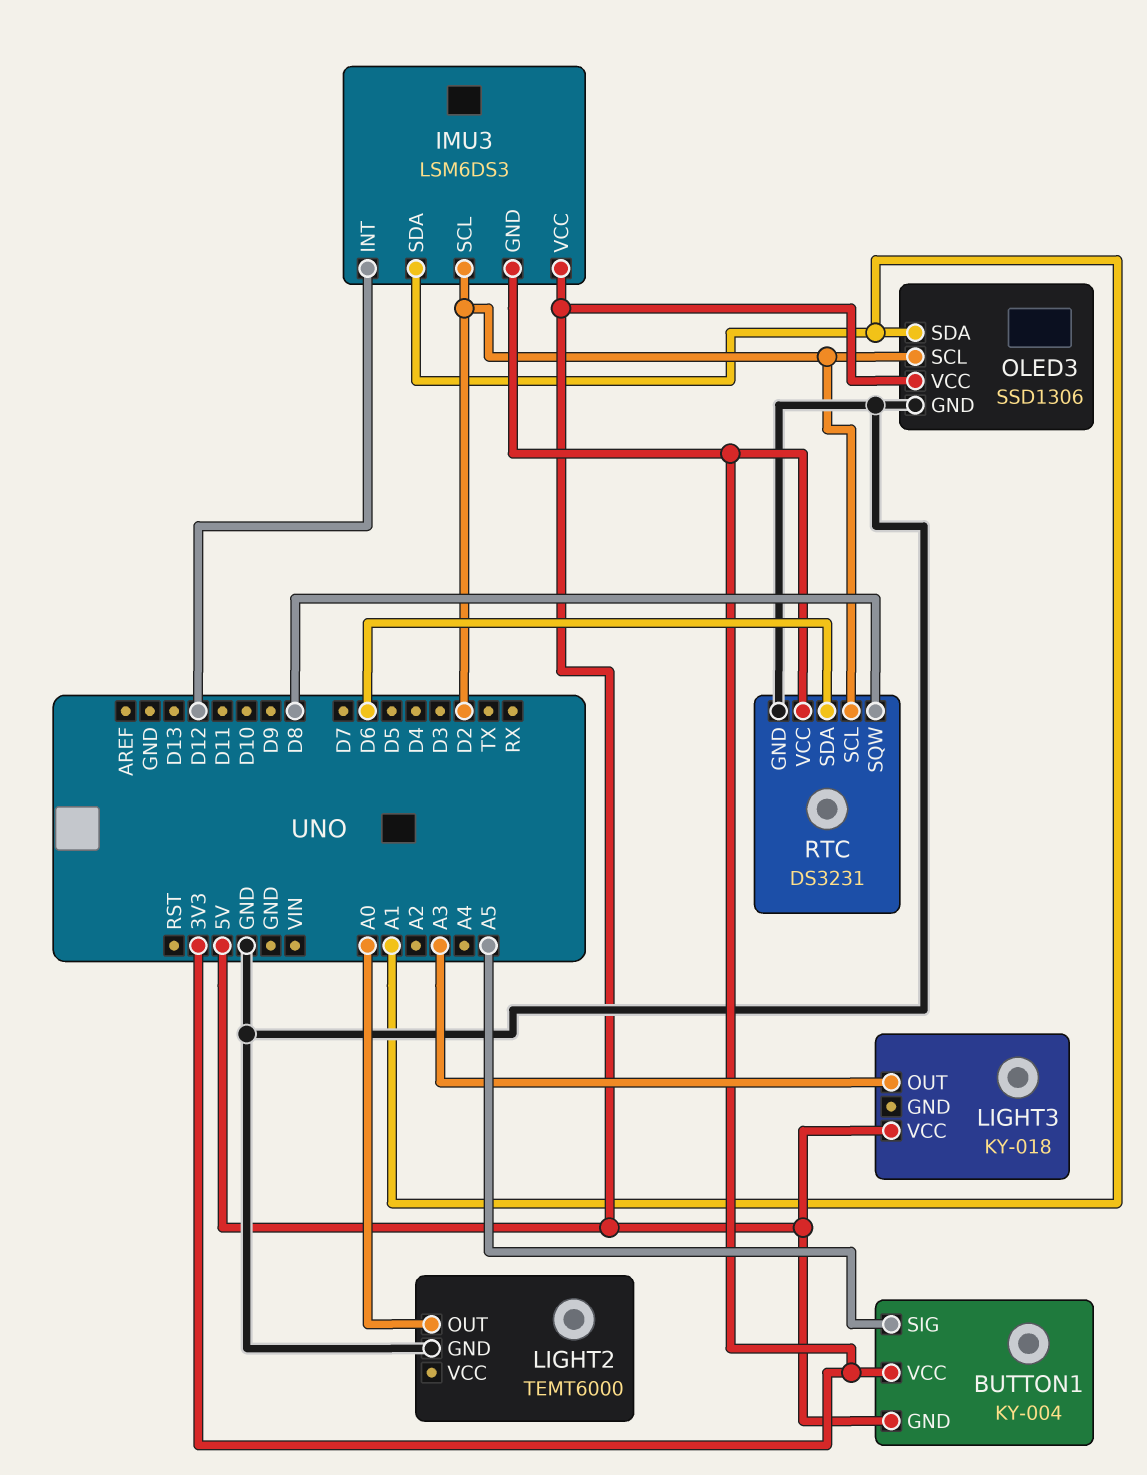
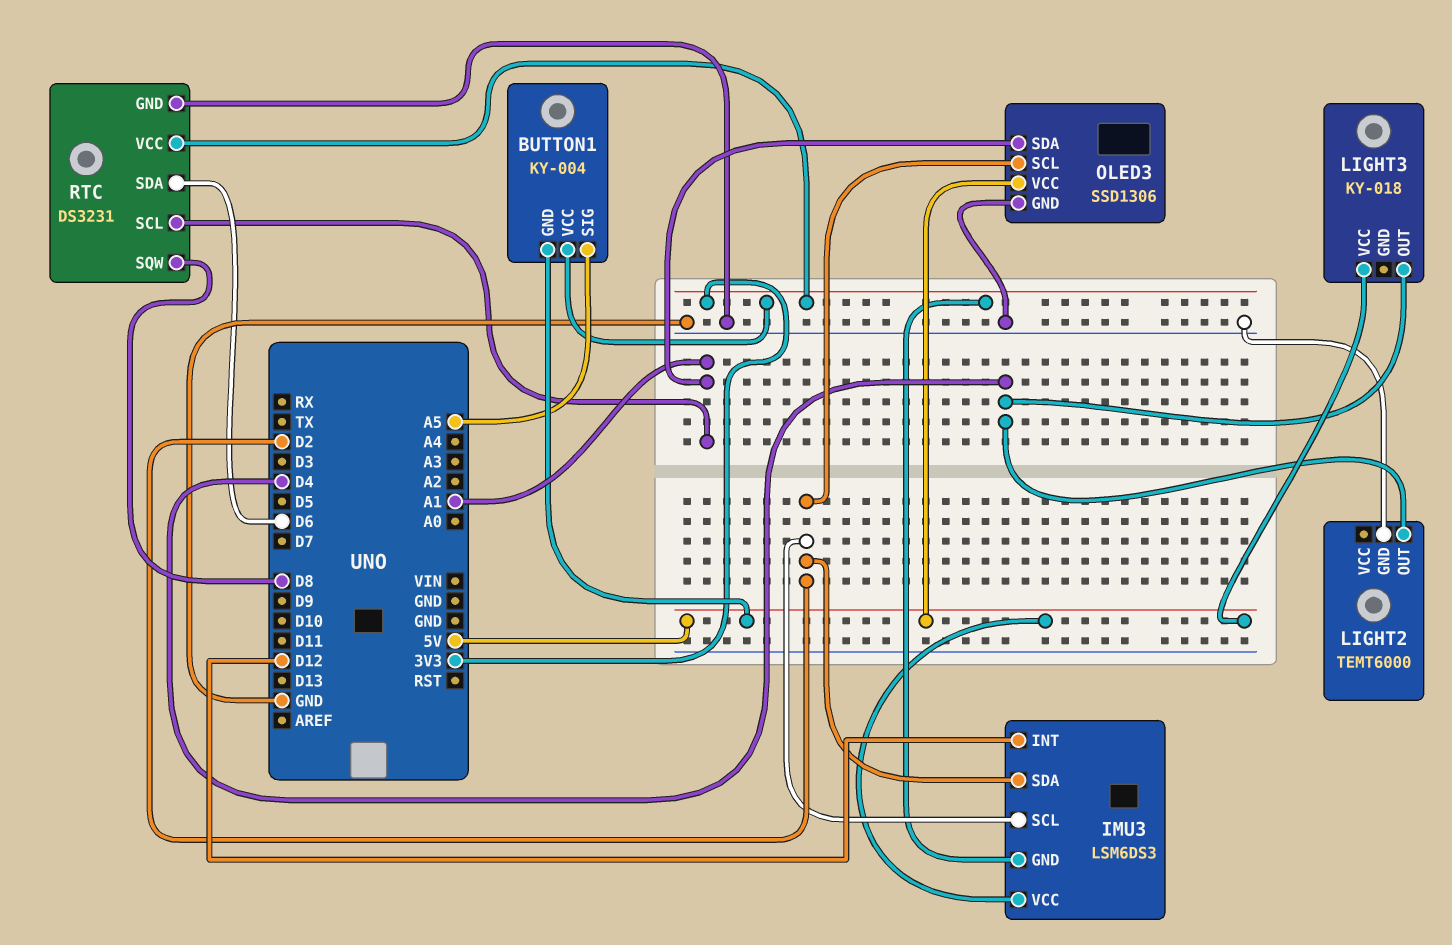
IMU3 pin SDA: A1 -> D2
LIGHT2 pin OUT: A0 -> D4
LIGHT3 pin OUT: A3 -> D4
RTC pin SCL: D2 -> A1

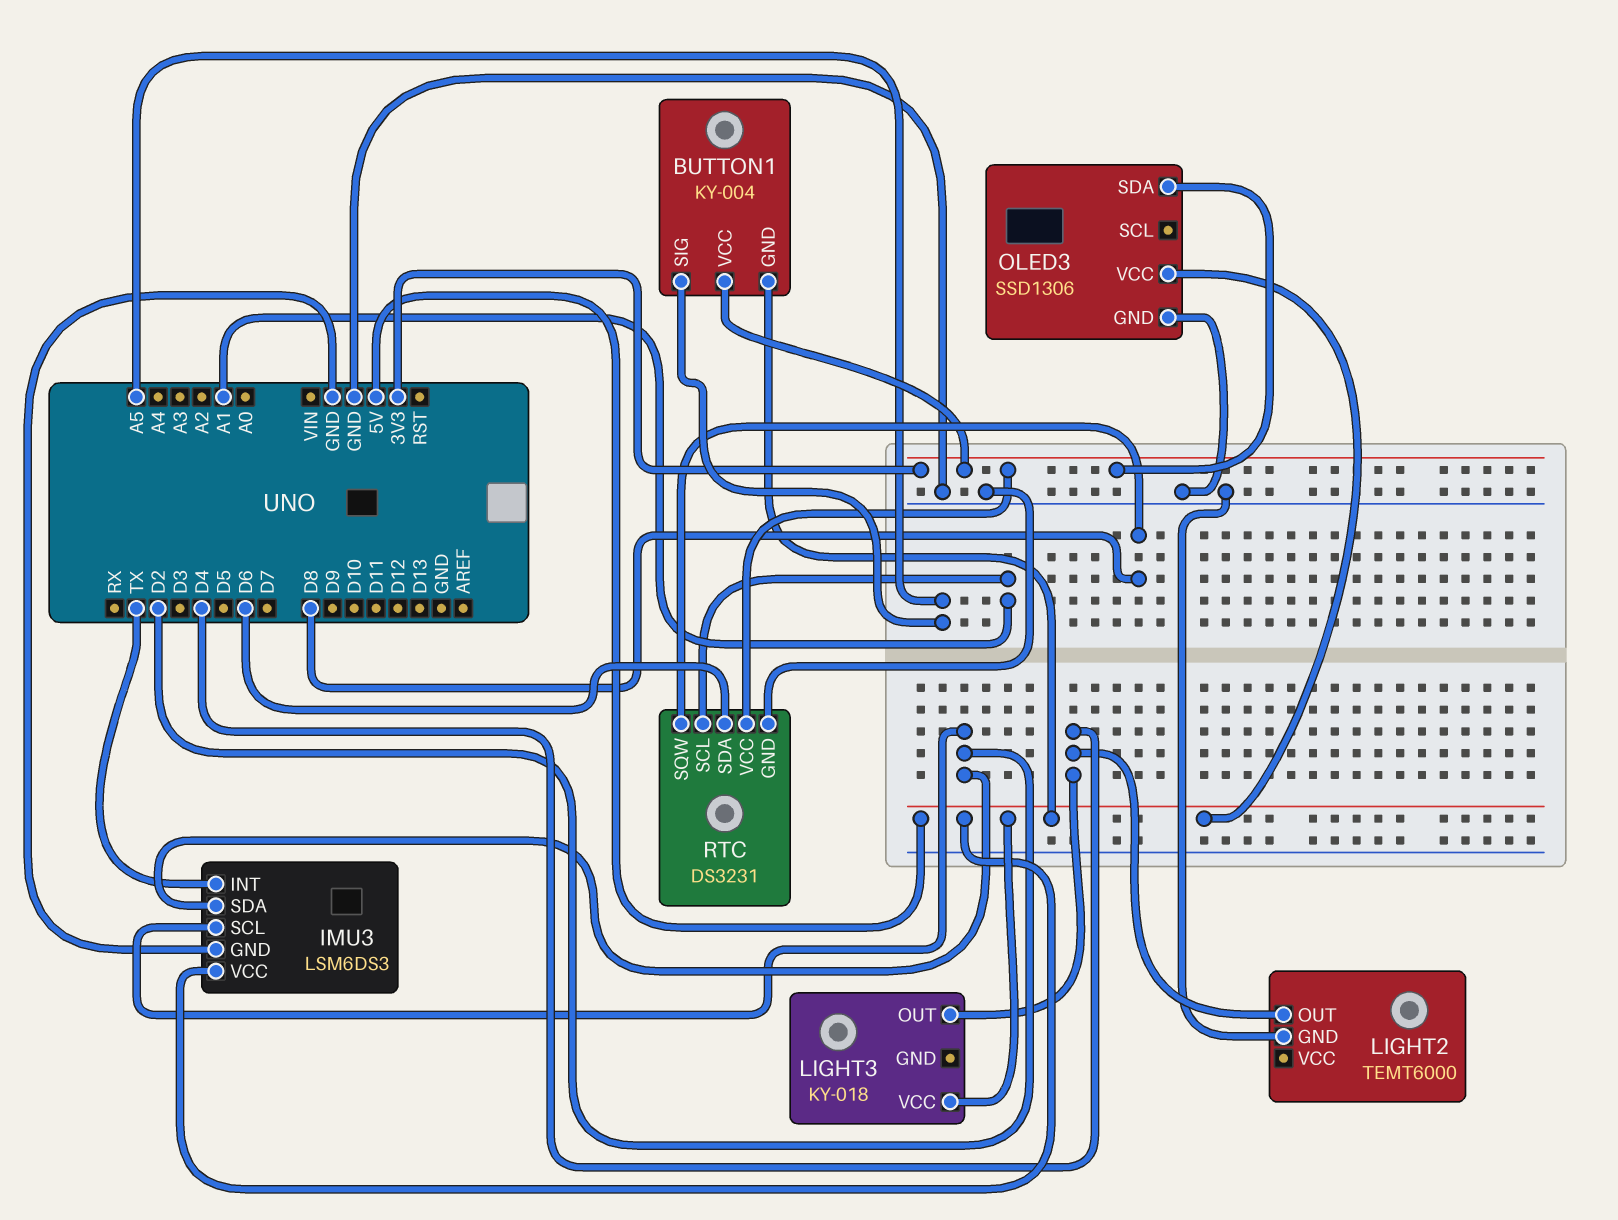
IMU3 pin GND: 3V3 -> GND
IMU3 pin INT: D12 -> TX
OLED3 pin SCL: D2 -> none
OLED3 pin SDA: A1 -> 3V3

